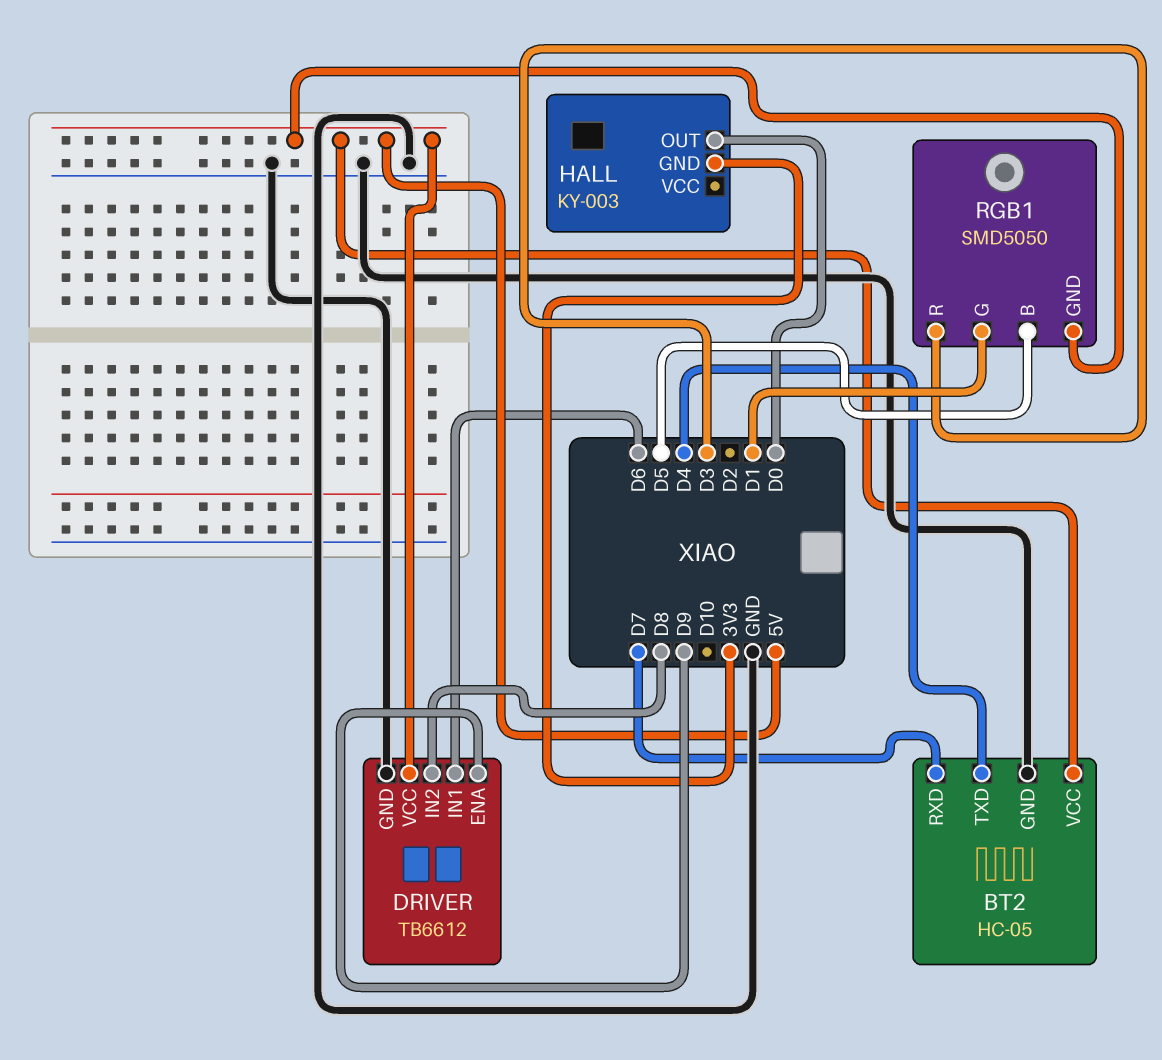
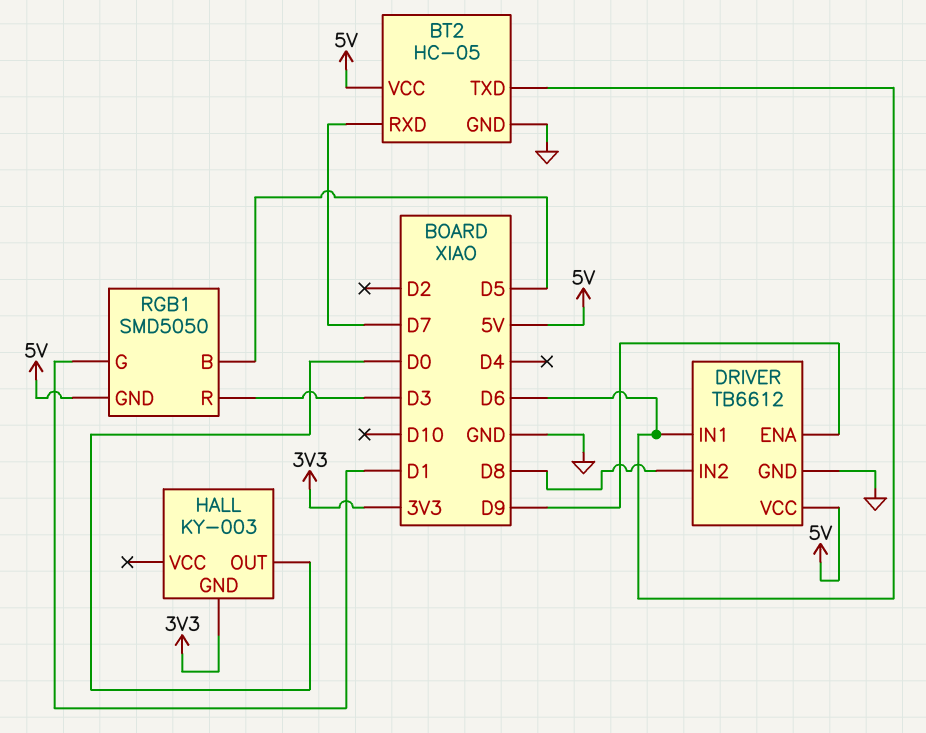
BT2 pin TXD: D4 -> D6

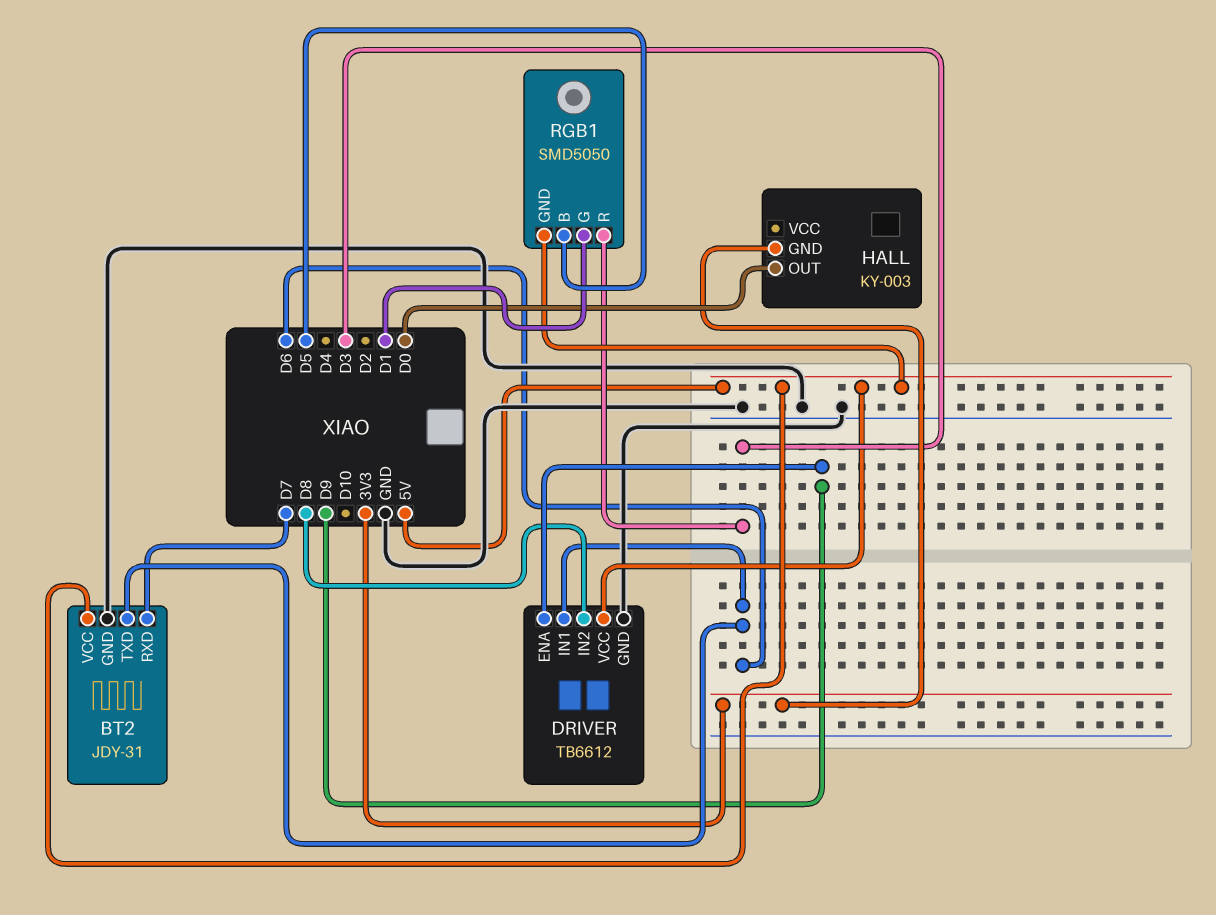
BT2: HC-05 -> JDY-31

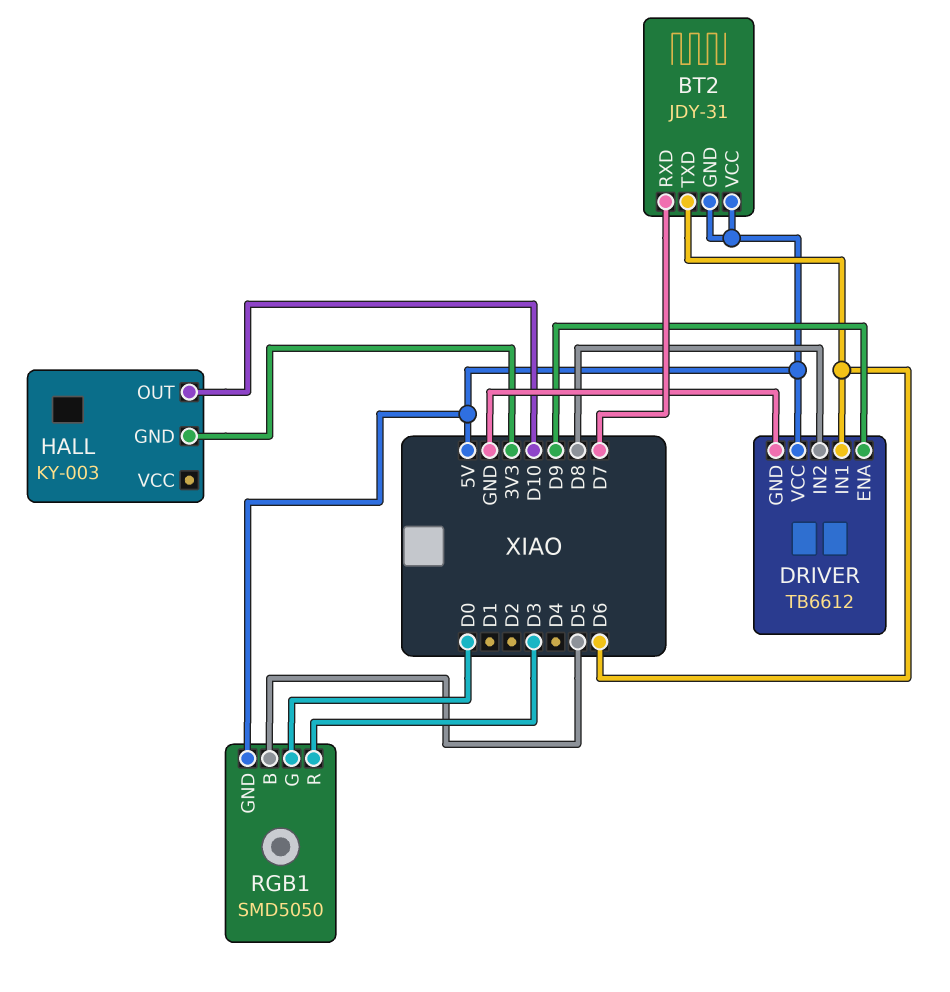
BT2 pin GND: GND -> 5V
HALL pin OUT: D0 -> D10
RGB1 pin G: D1 -> D0

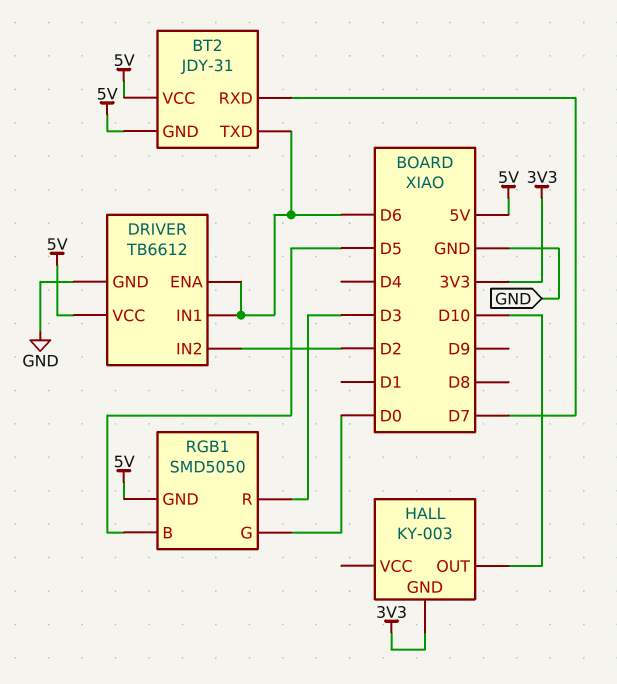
DRIVER pin ENA: D9 -> D6
DRIVER pin IN2: D8 -> D2

